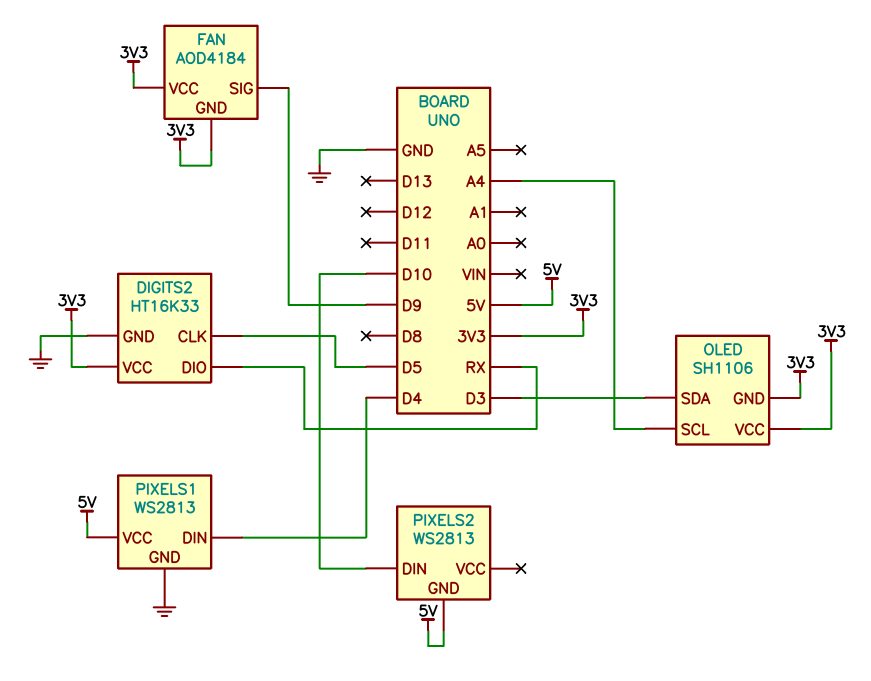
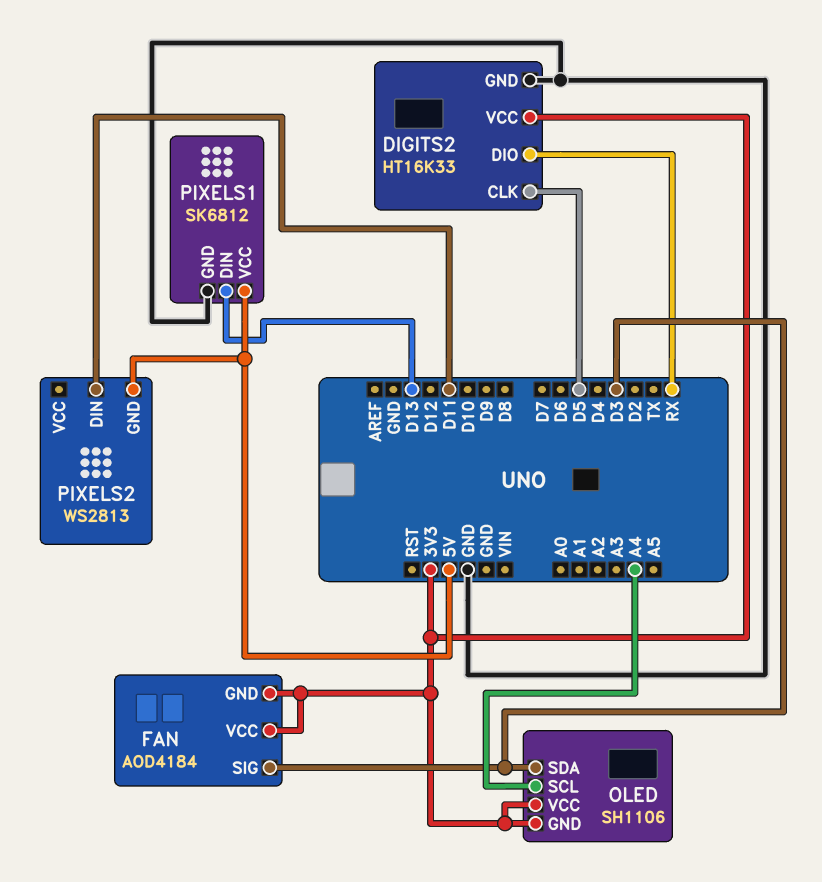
FAN pin SIG: D9 -> D3
PIXELS1: WS2813 -> SK6812
PIXELS1 pin DIN: D4 -> D13
PIXELS2 pin DIN: D10 -> D11

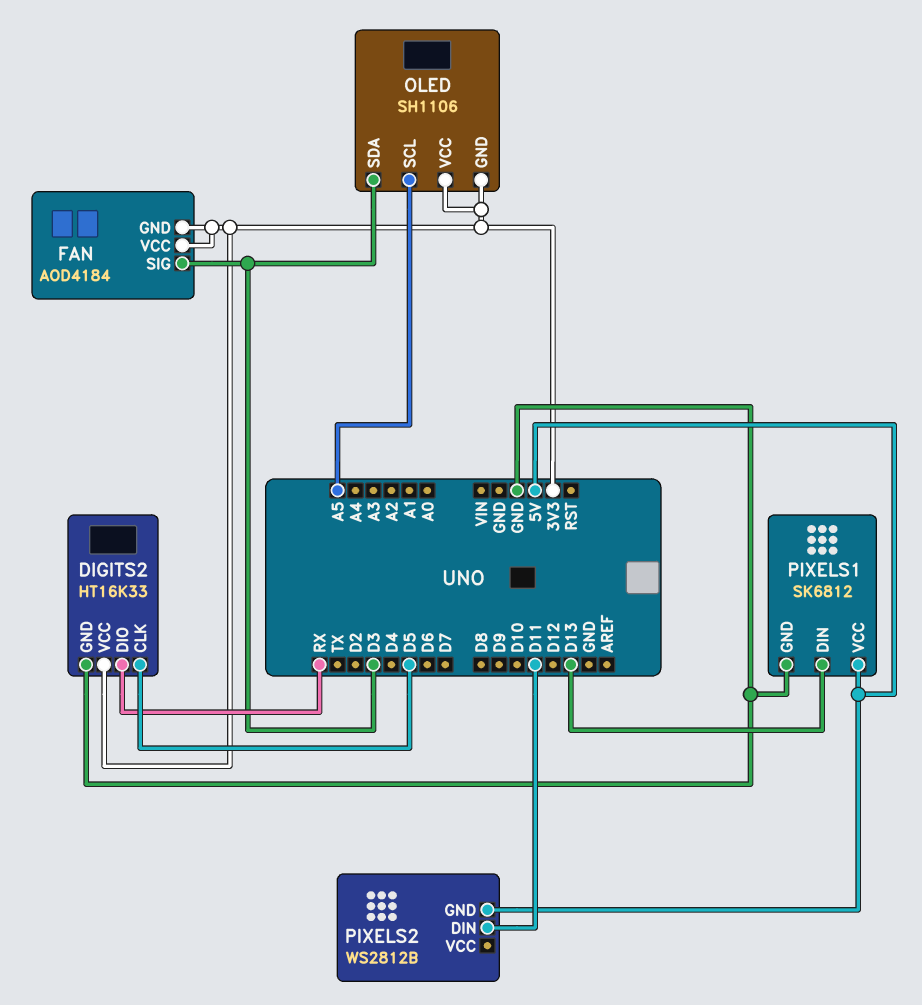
OLED pin SCL: A4 -> A5
PIXELS2: WS2813 -> WS2812B

